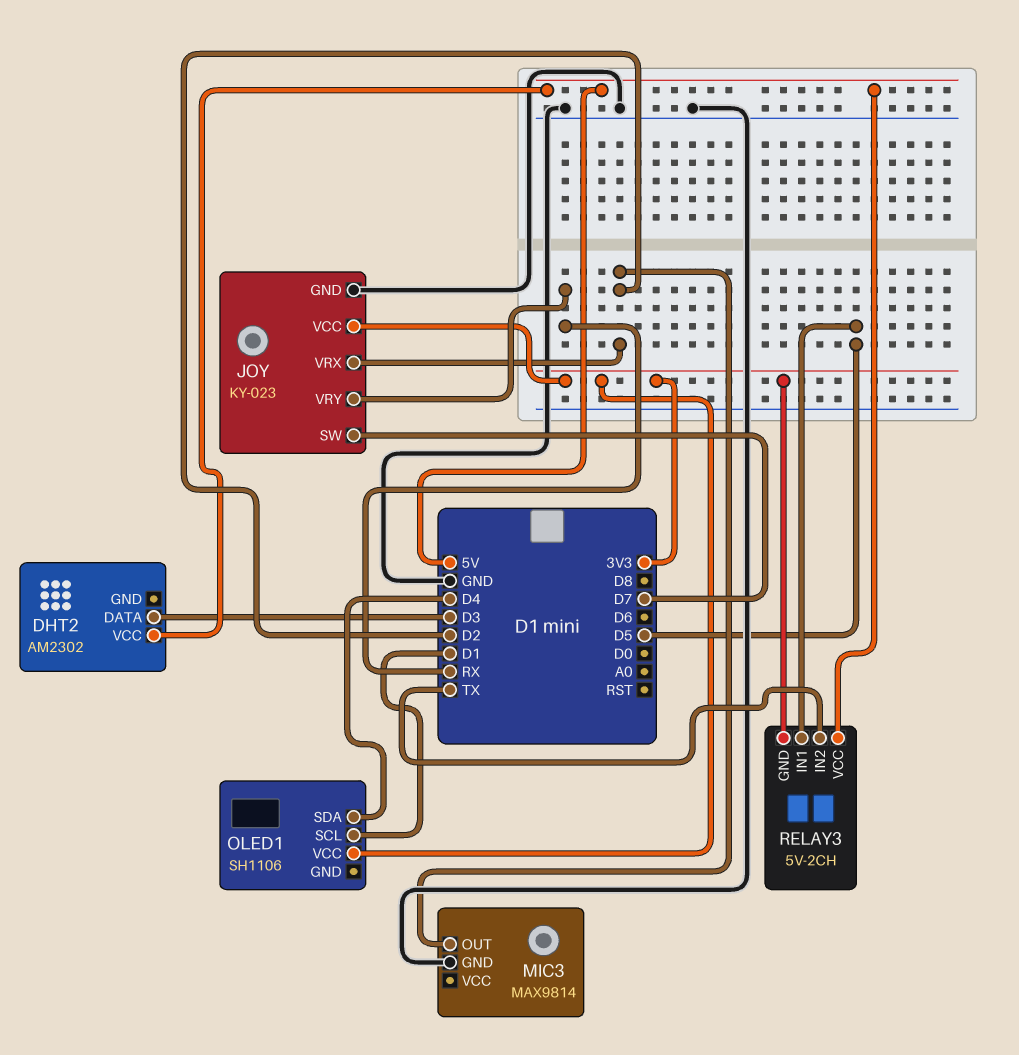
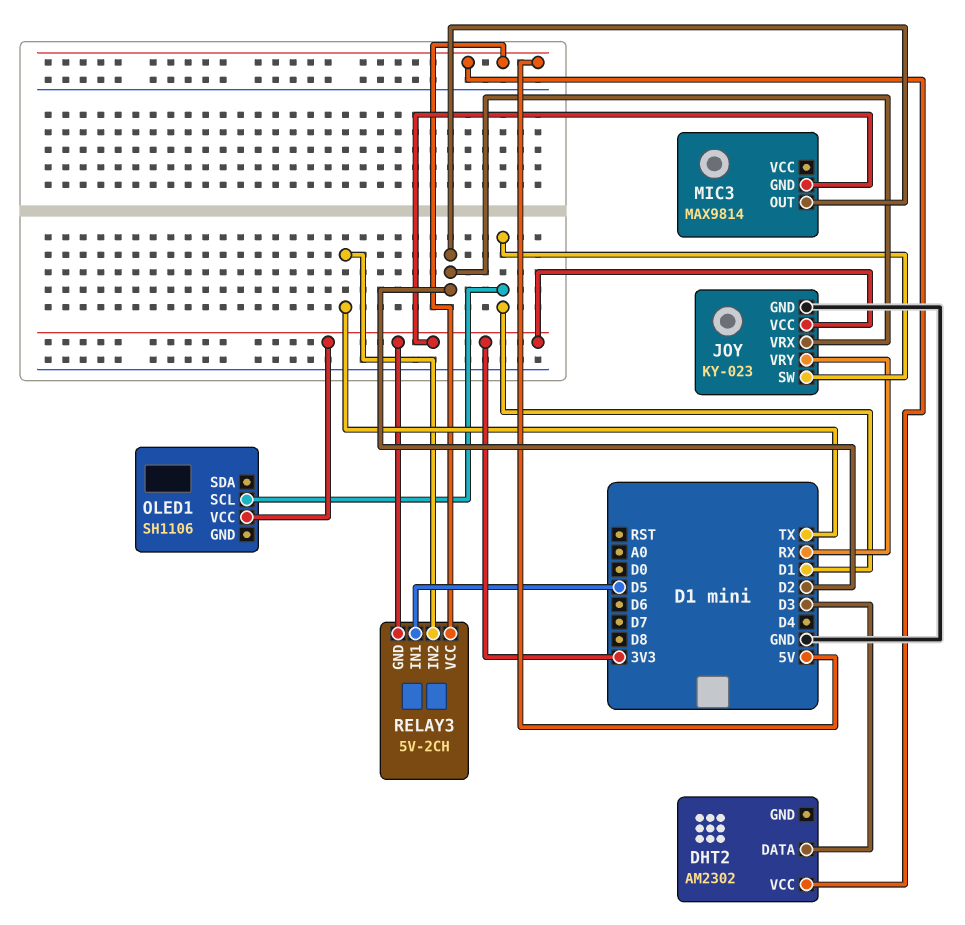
JOY pin SW: D7 -> D1
MIC3 pin GND: GND -> 3V3
OLED1 pin SDA: D4 -> none

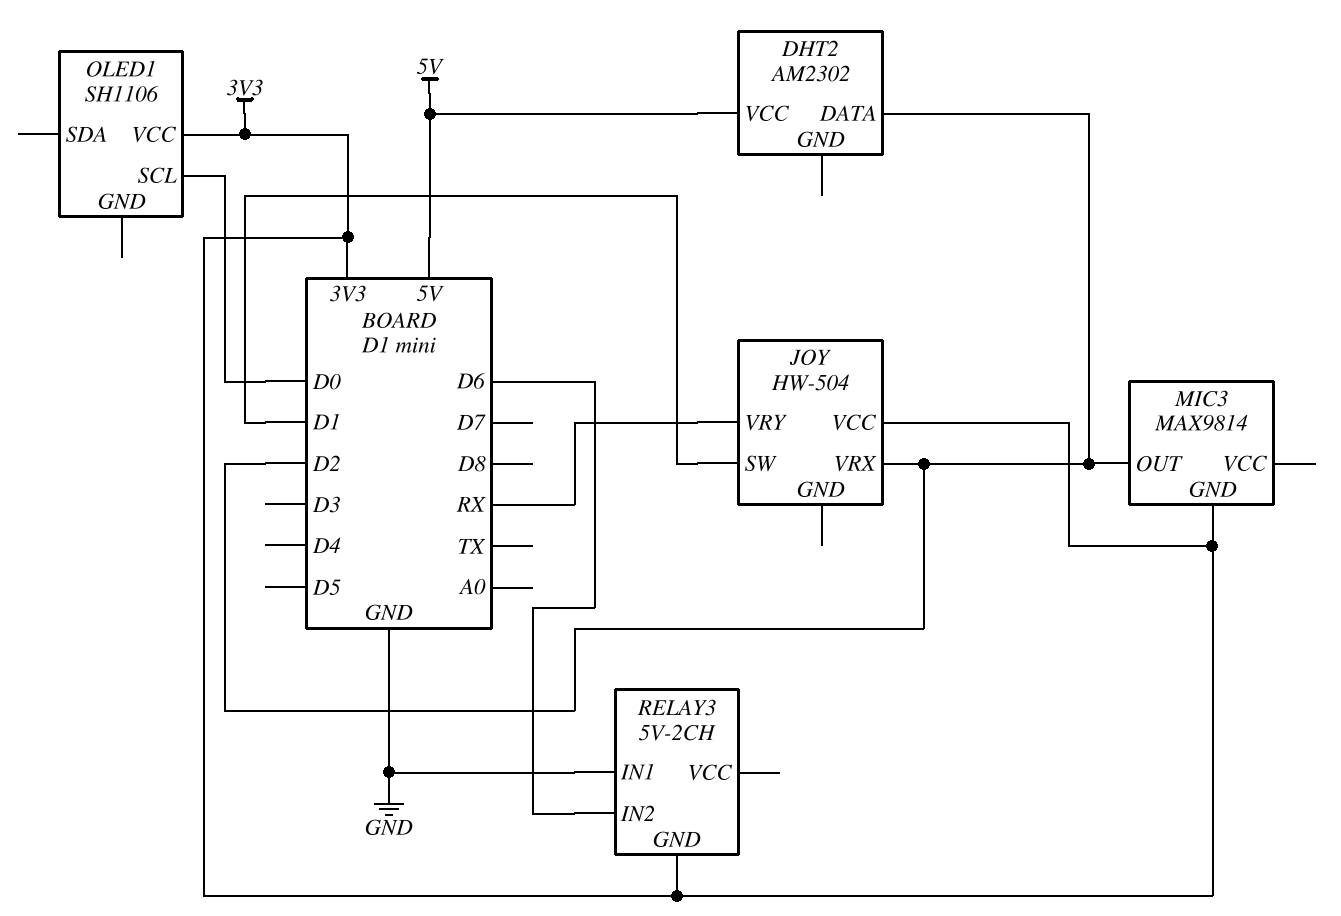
DHT2 pin DATA: D3 -> D2
JOY: KY-023 -> HW-504
JOY pin GND: GND -> none
OLED1 pin SCL: D1 -> D0
RELAY3 pin IN1: D5 -> GND
RELAY3 pin IN2: TX -> D6
RELAY3 pin VCC: 5V -> none

